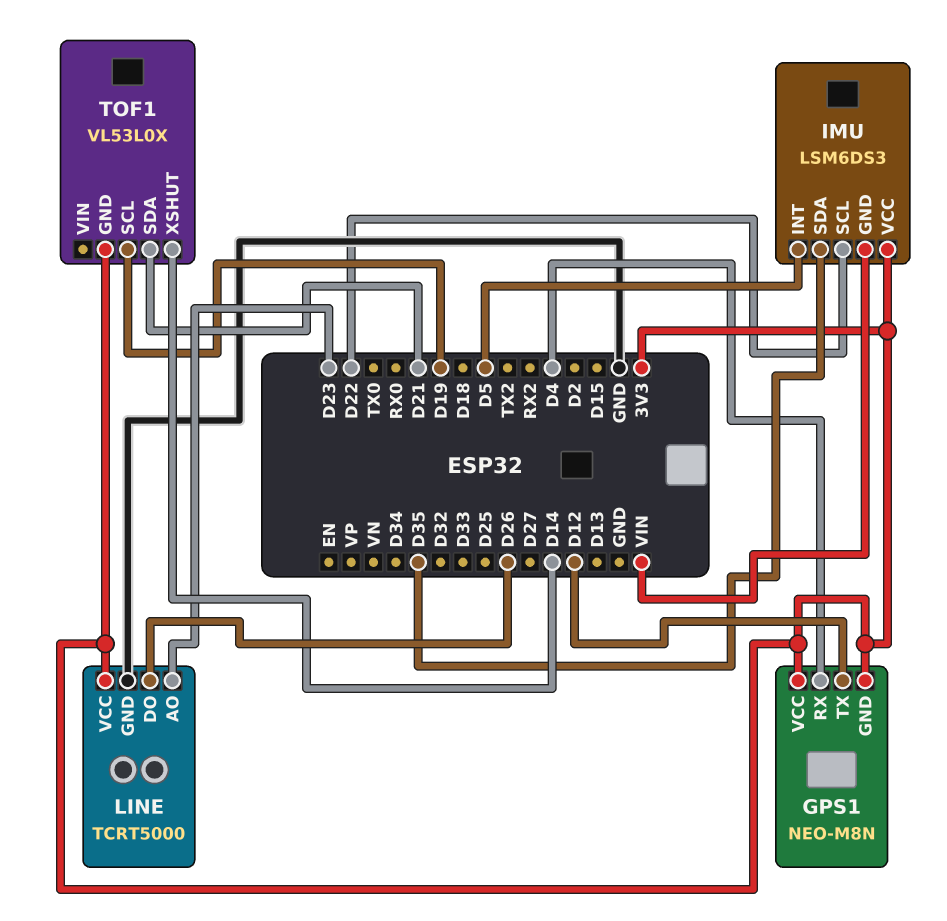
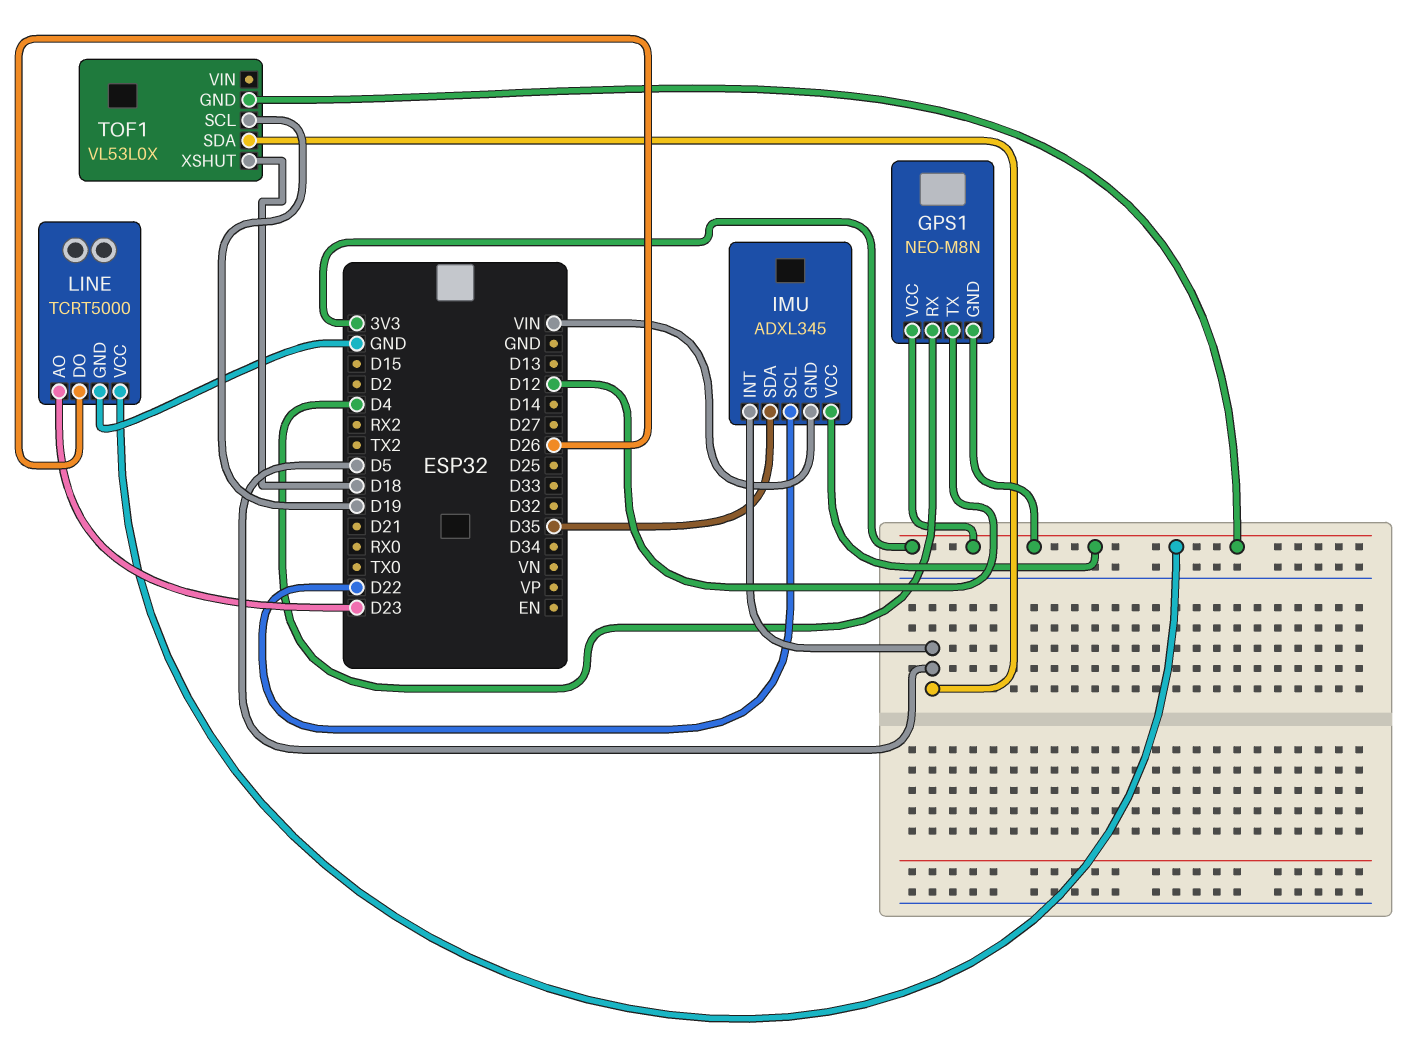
IMU: LSM6DS3 -> ADXL345
TOF1 pin SDA: D21 -> D5
TOF1 pin XSHUT: D14 -> D18

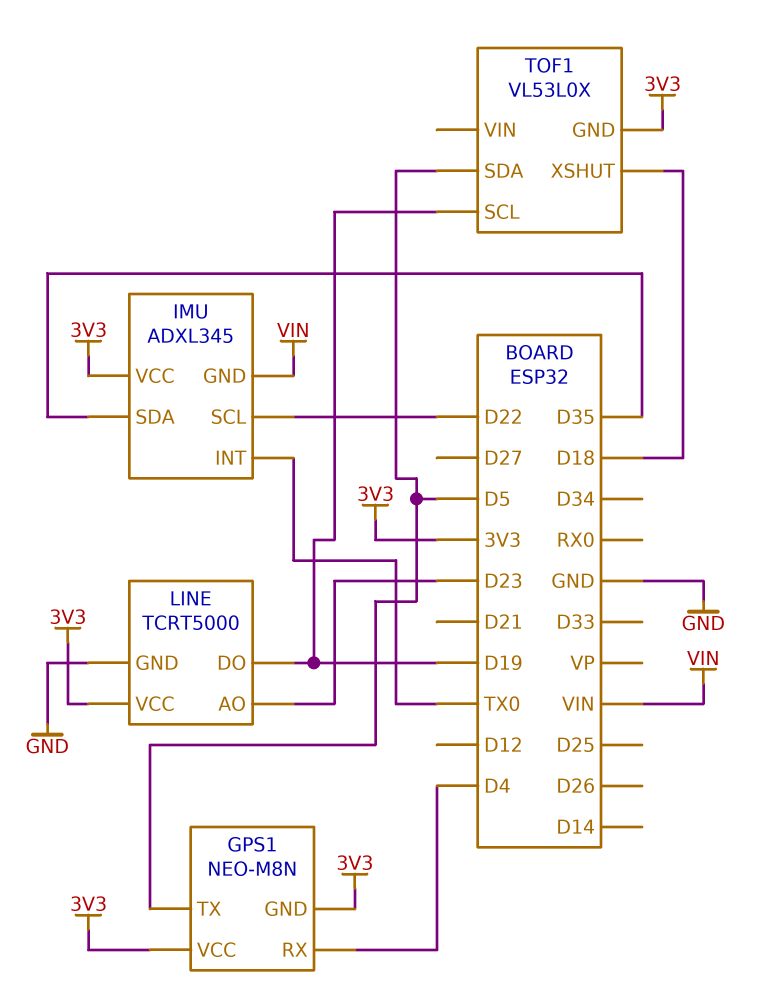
GPS1 pin TX: D12 -> D5
IMU pin INT: D5 -> TX0
LINE pin DO: D26 -> D19

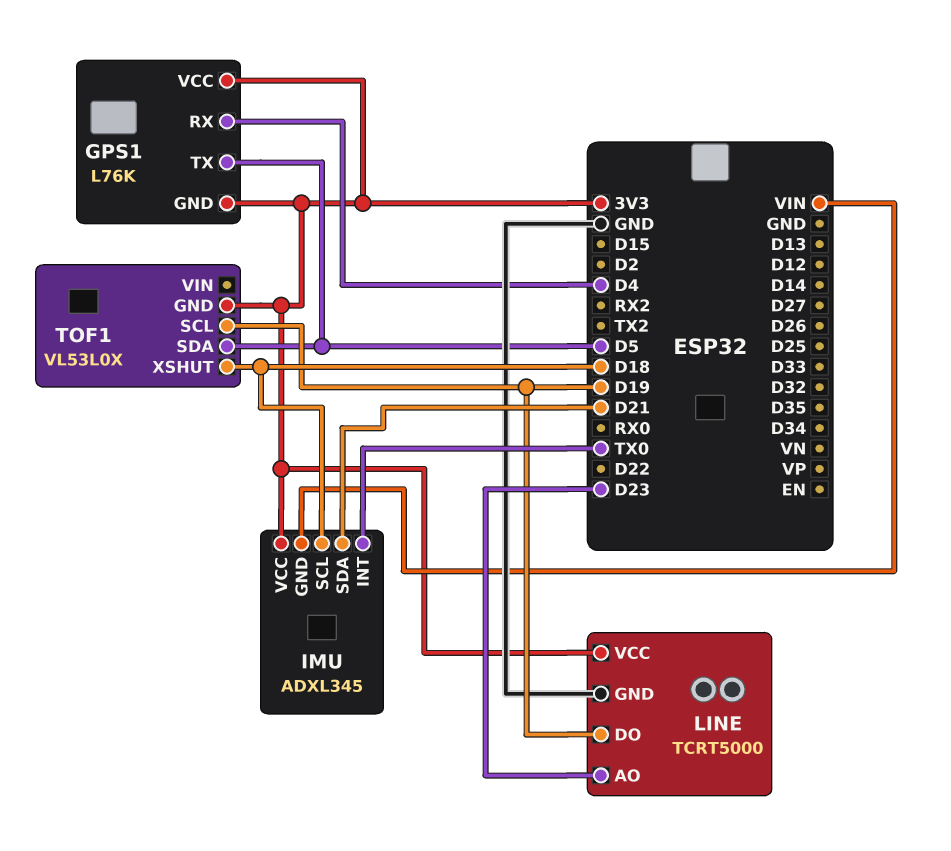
GPS1: NEO-M8N -> L76K
IMU pin SCL: D22 -> D18
IMU pin SDA: D35 -> D21

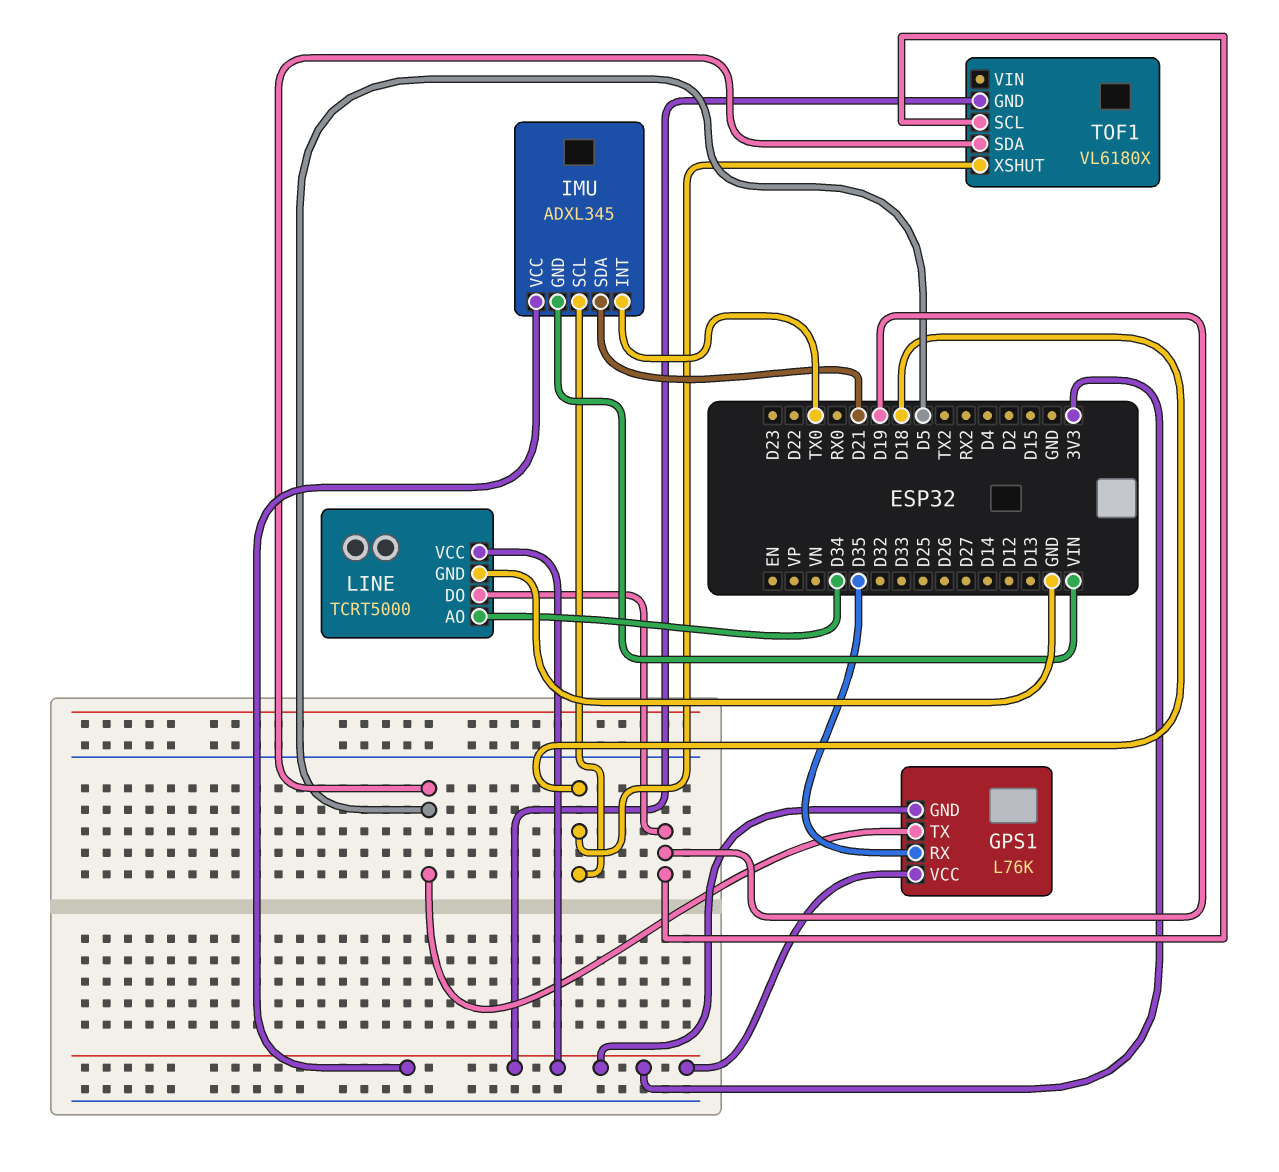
GPS1 pin RX: D4 -> D35
LINE pin AO: D23 -> D34
TOF1: VL53L0X -> VL6180X

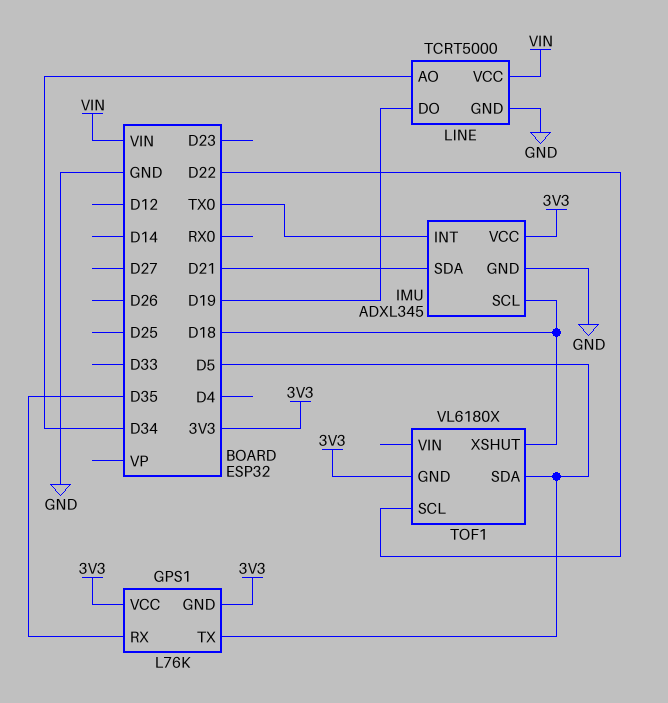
IMU pin GND: VIN -> GND
LINE pin VCC: 3V3 -> VIN
TOF1 pin SCL: D19 -> D22

